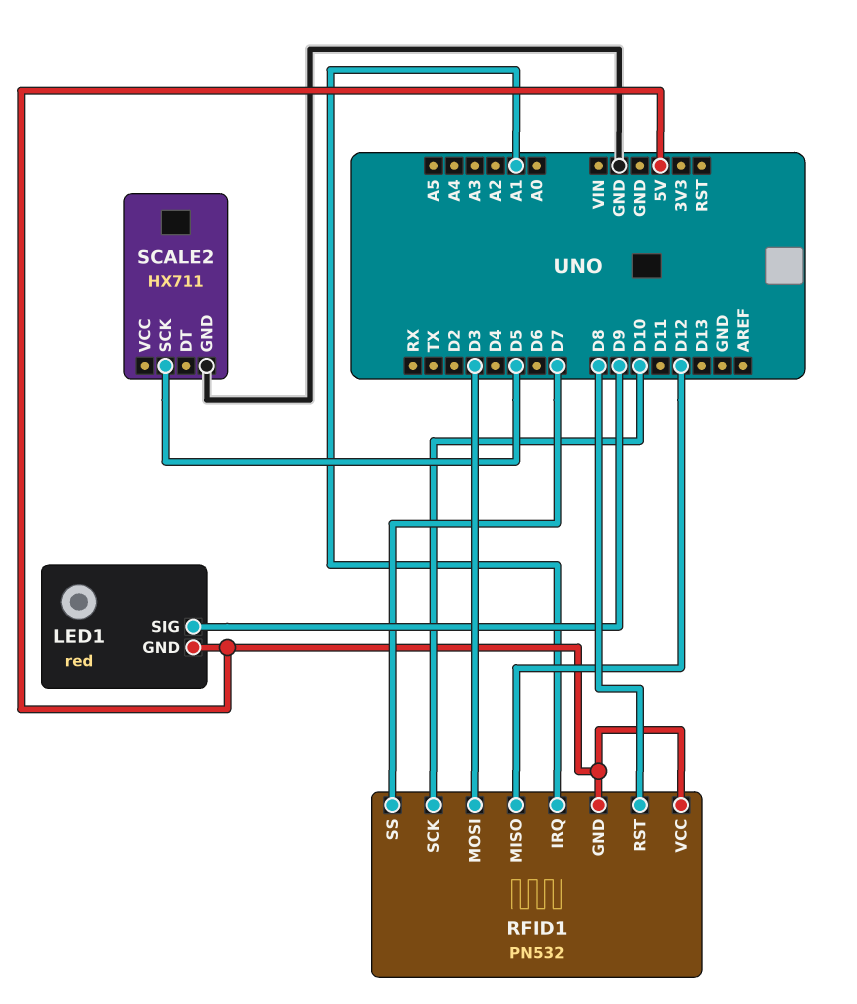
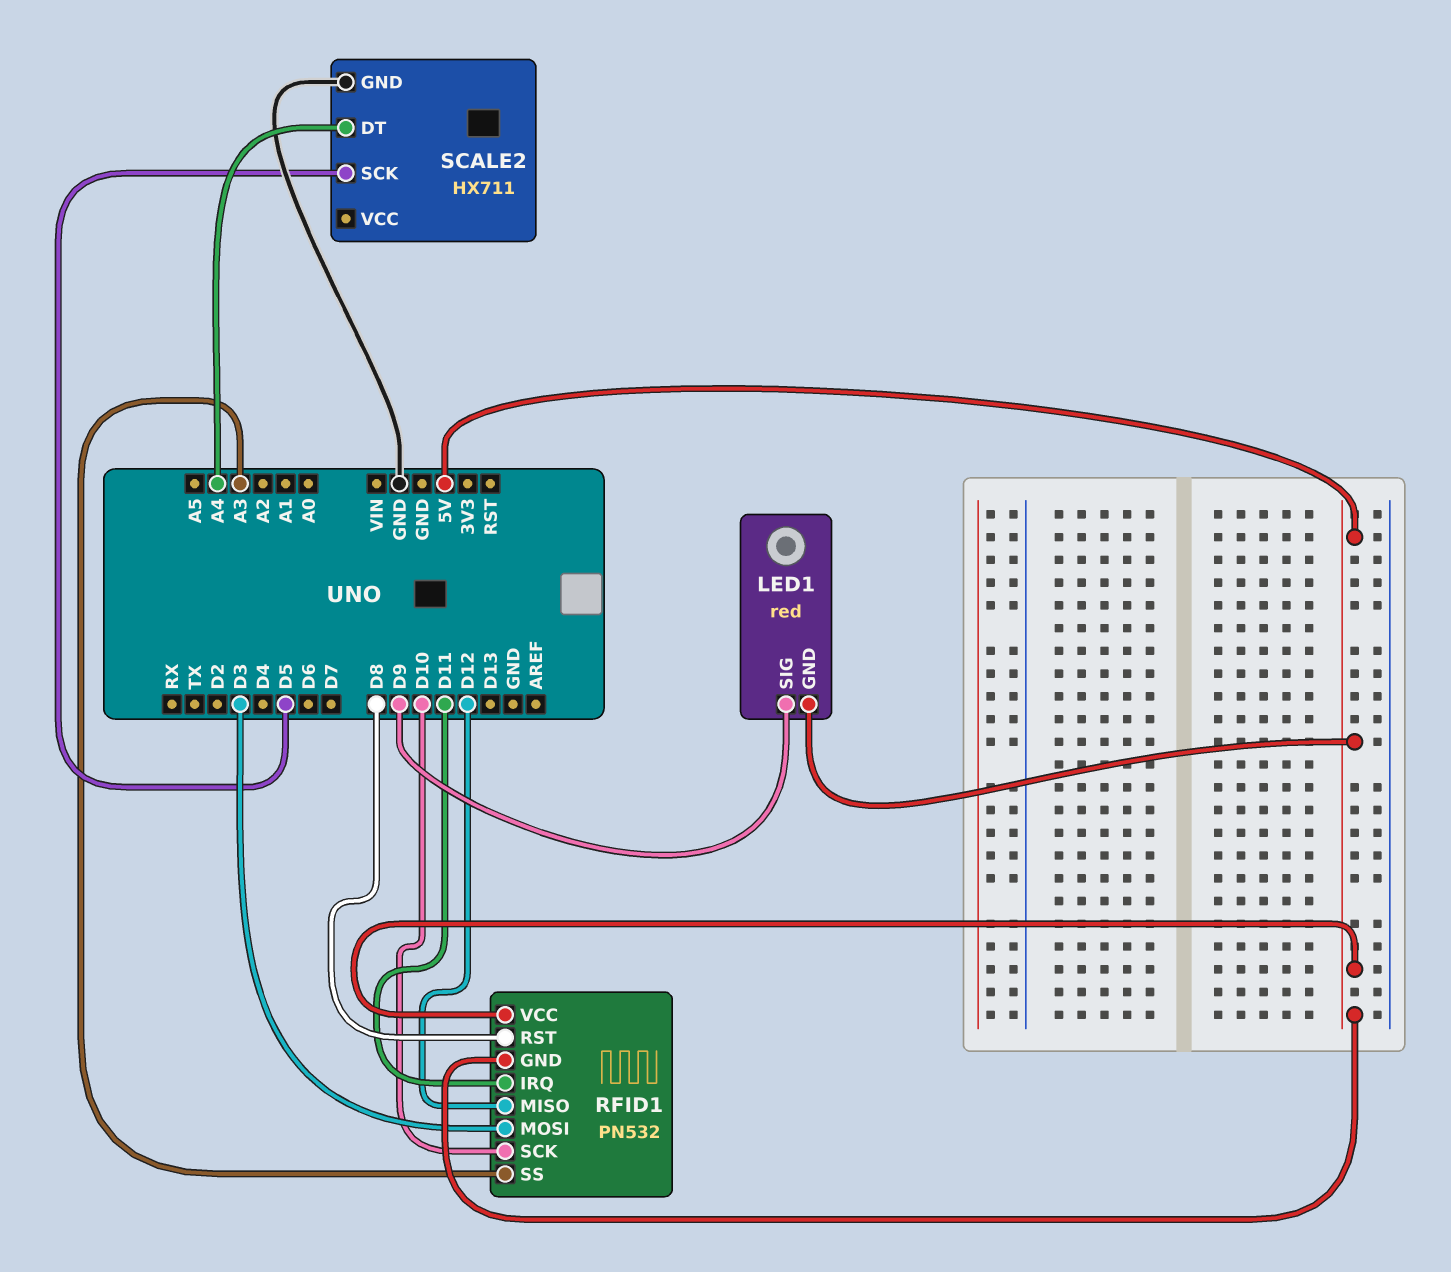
RFID1 pin IRQ: A1 -> D11
RFID1 pin SS: D7 -> A3
SCALE2 pin DT: none -> A4

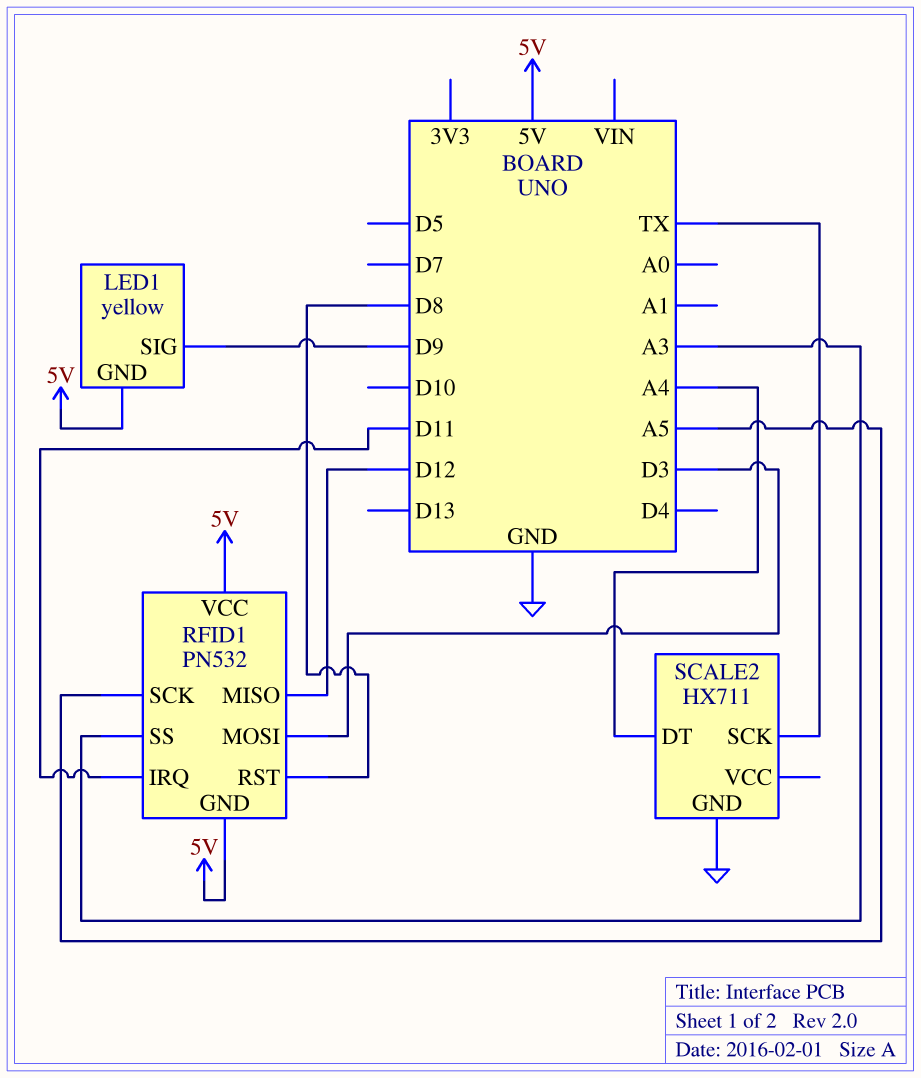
LED1: red -> yellow
RFID1 pin SCK: D10 -> A5
SCALE2 pin SCK: D5 -> TX

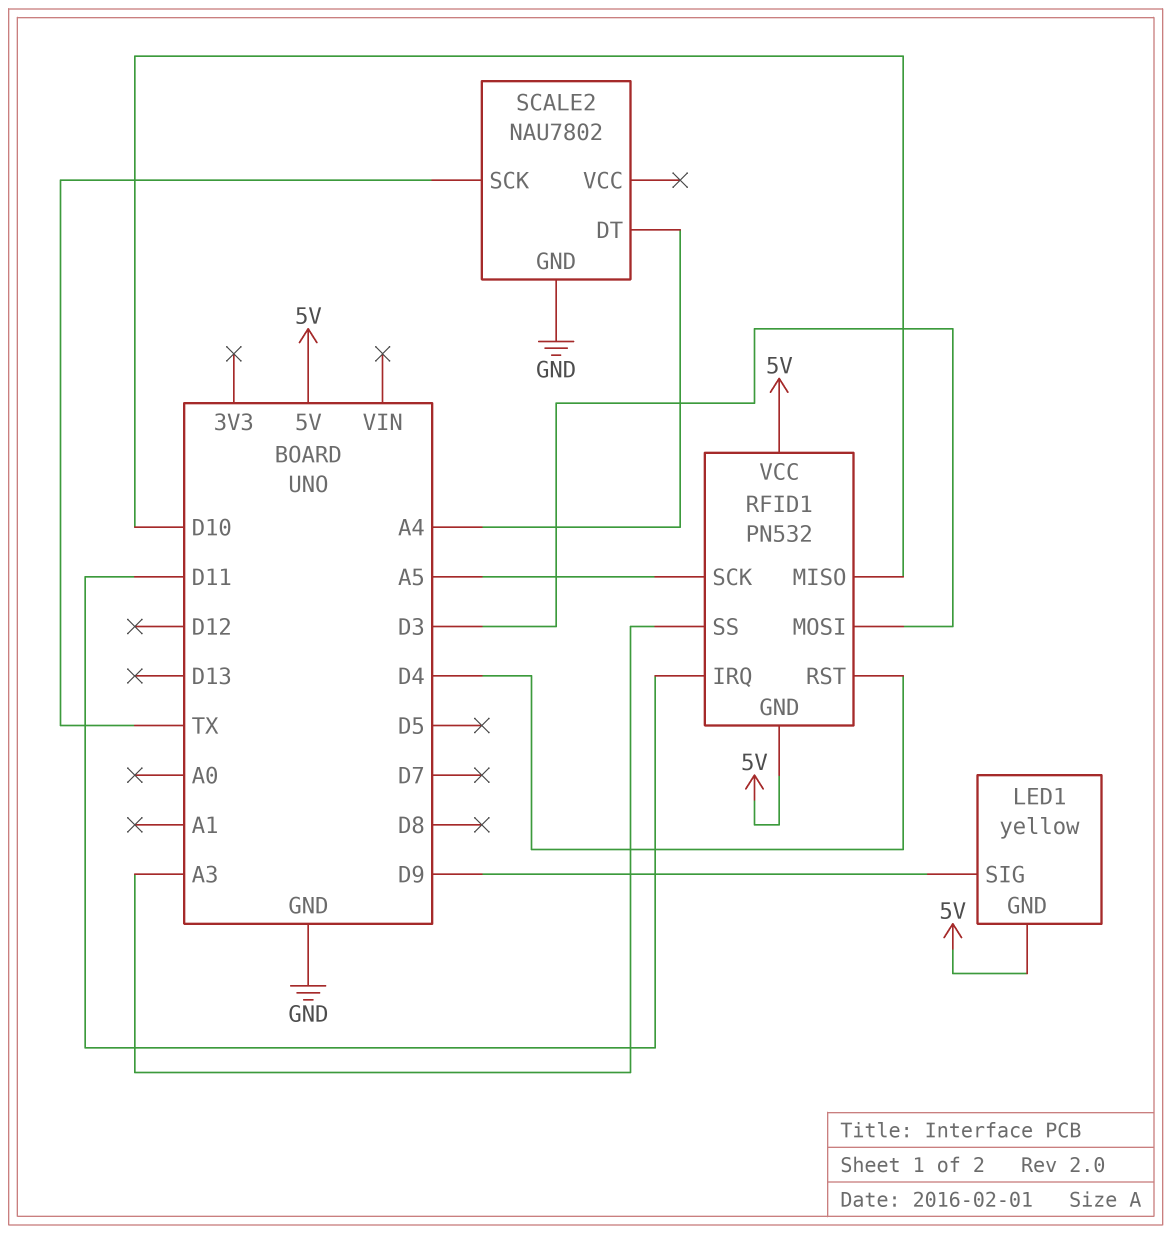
RFID1 pin MISO: D12 -> D10
RFID1 pin RST: D8 -> D4
SCALE2: HX711 -> NAU7802

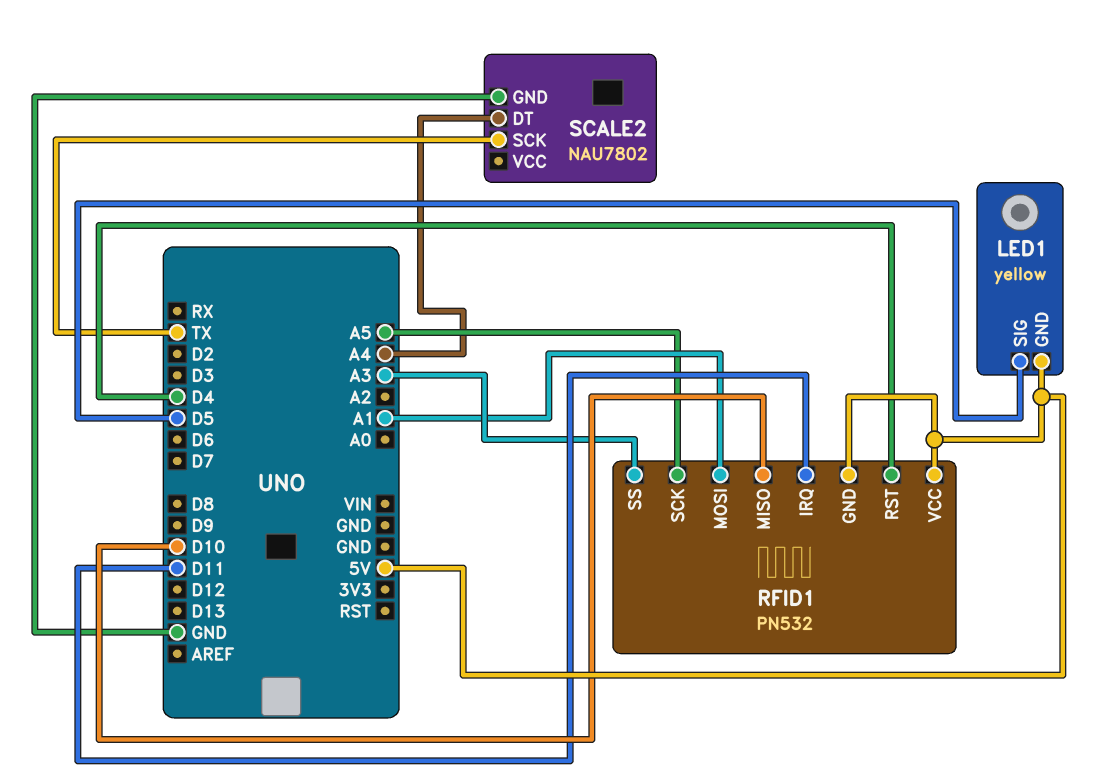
LED1 pin SIG: D9 -> D5
RFID1 pin MOSI: D3 -> A1

